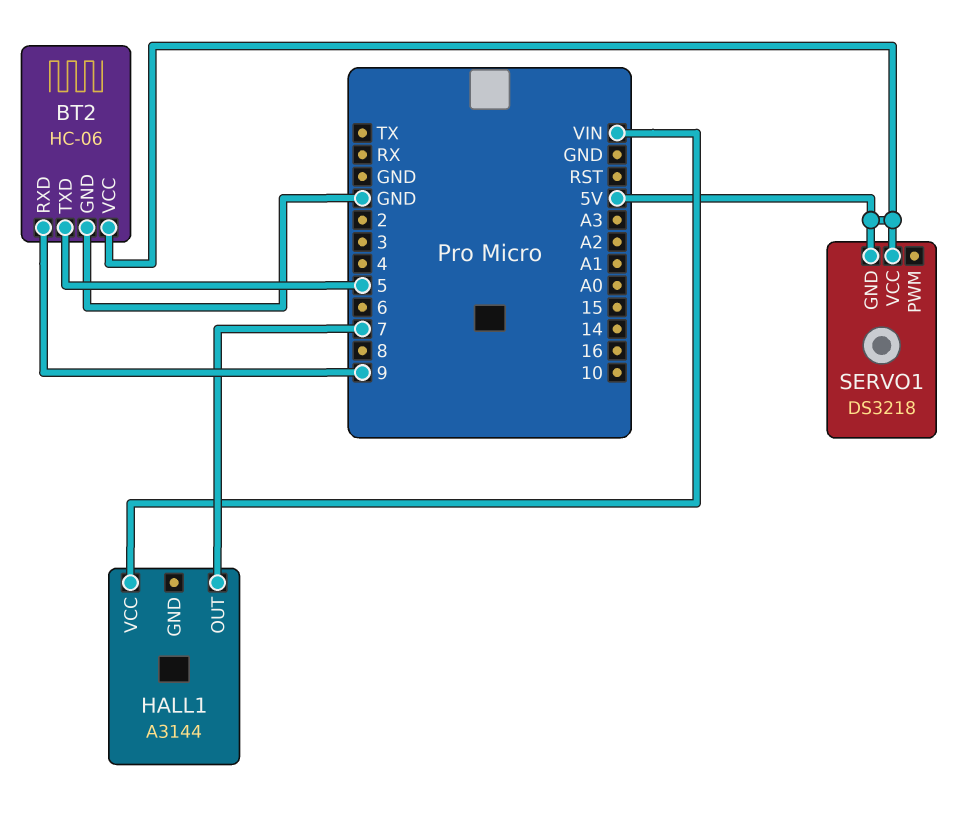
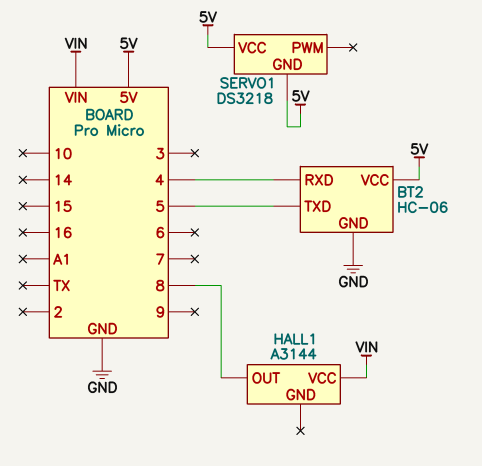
BT2 pin RXD: 9 -> 4
HALL1 pin OUT: 7 -> 8

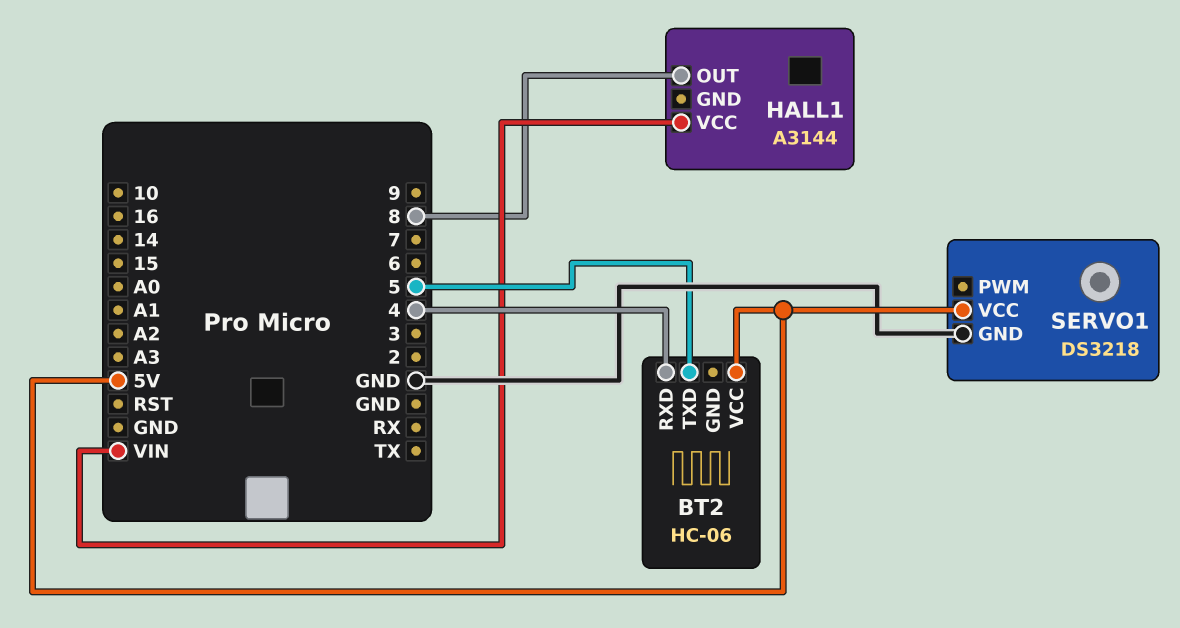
BT2 pin GND: GND -> none
SERVO1 pin GND: 5V -> GND

